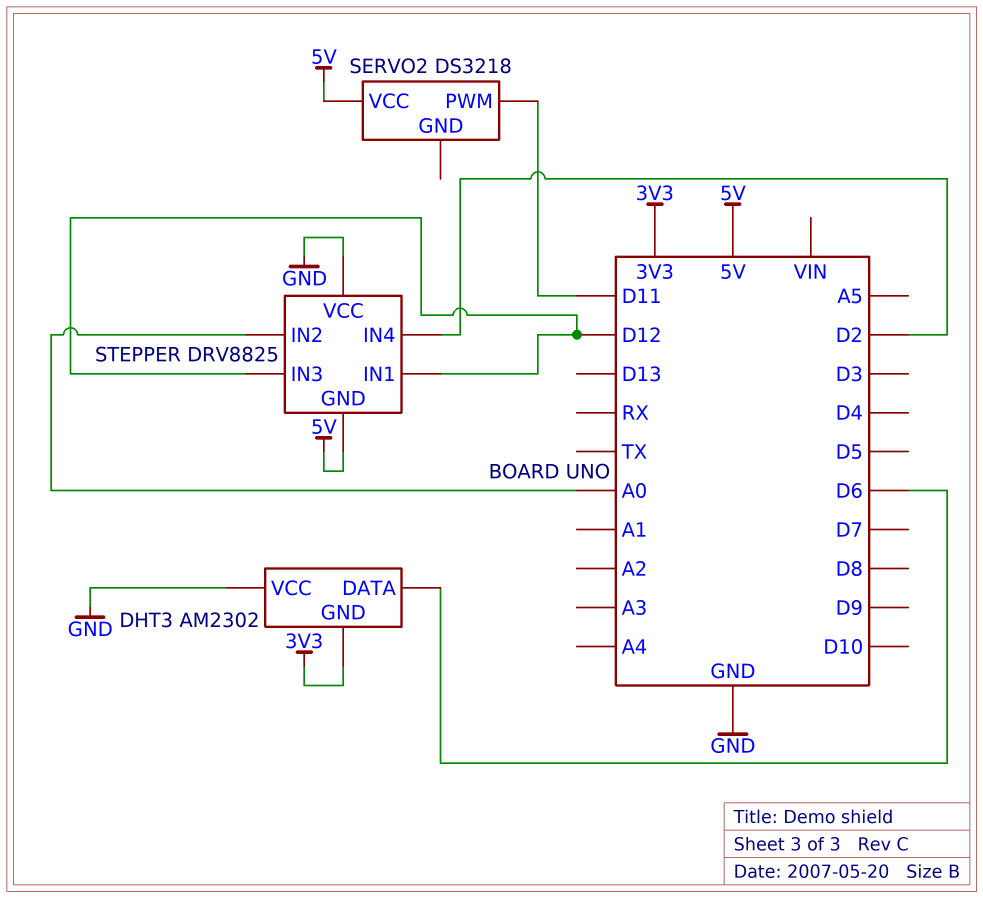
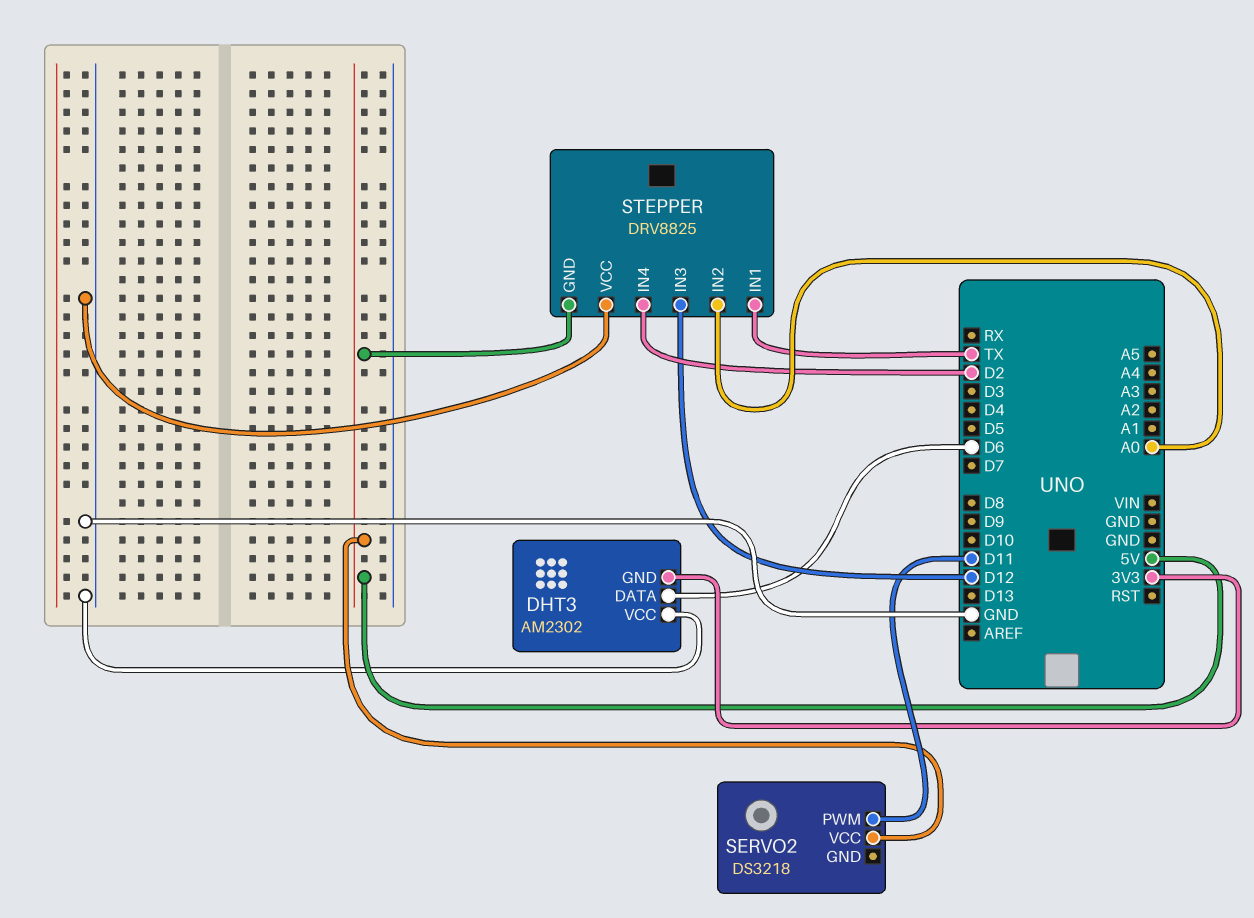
STEPPER pin IN1: D12 -> TX

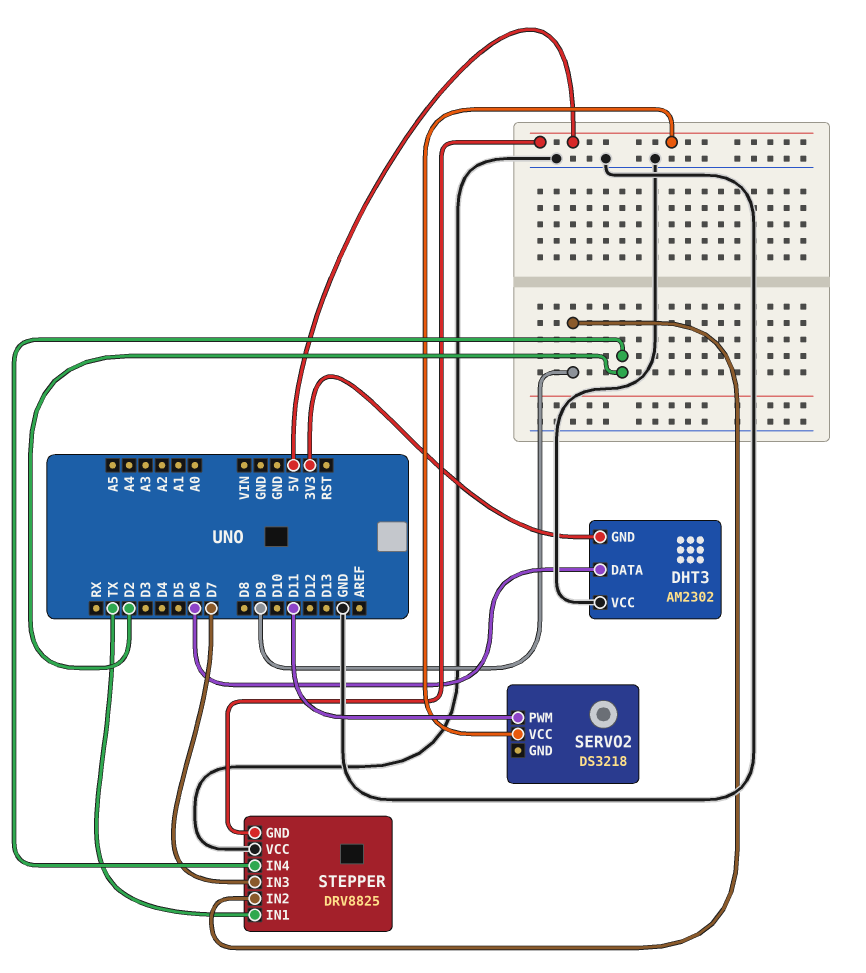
STEPPER pin IN2: A0 -> D9
STEPPER pin IN3: D12 -> D7

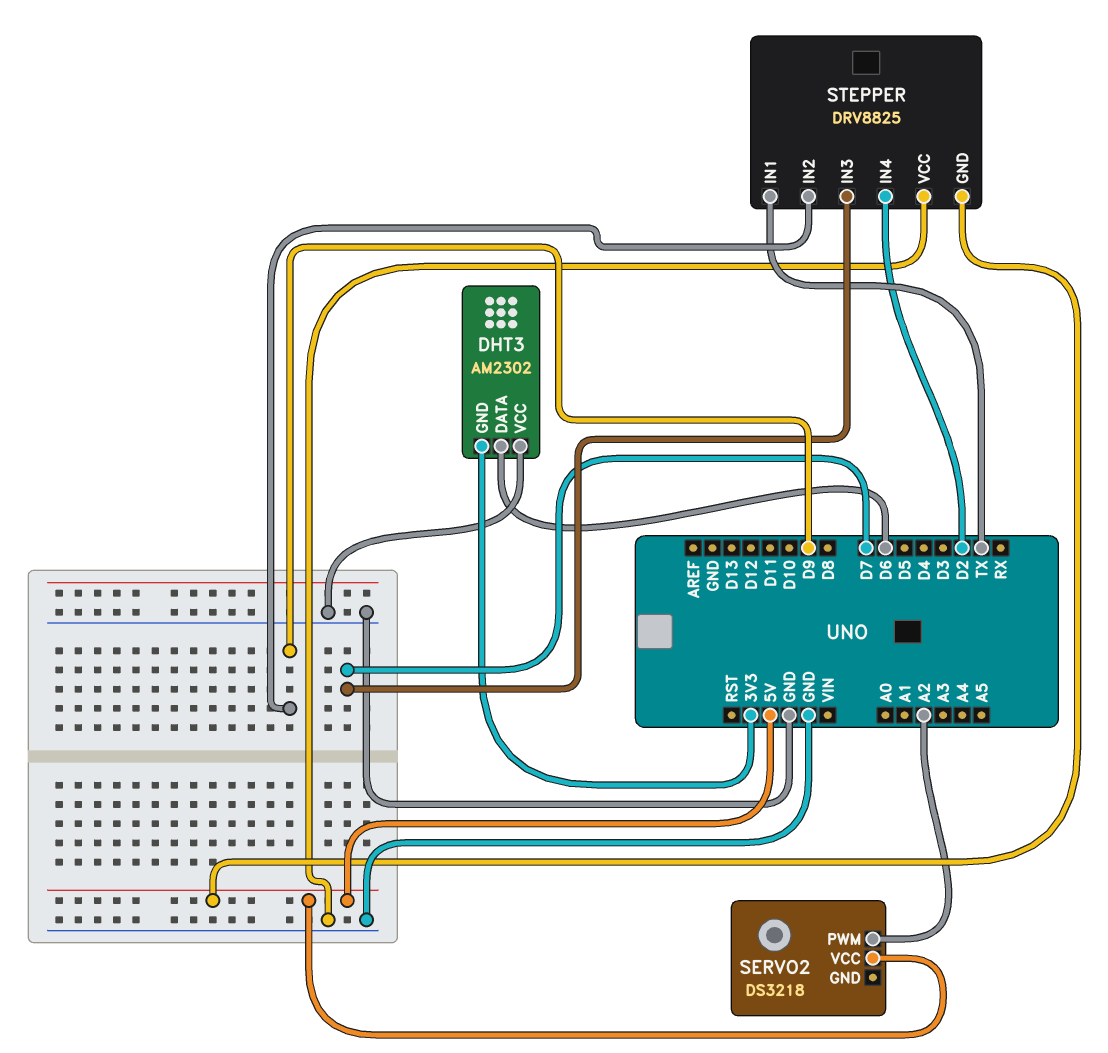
SERVO2 pin PWM: D11 -> A2

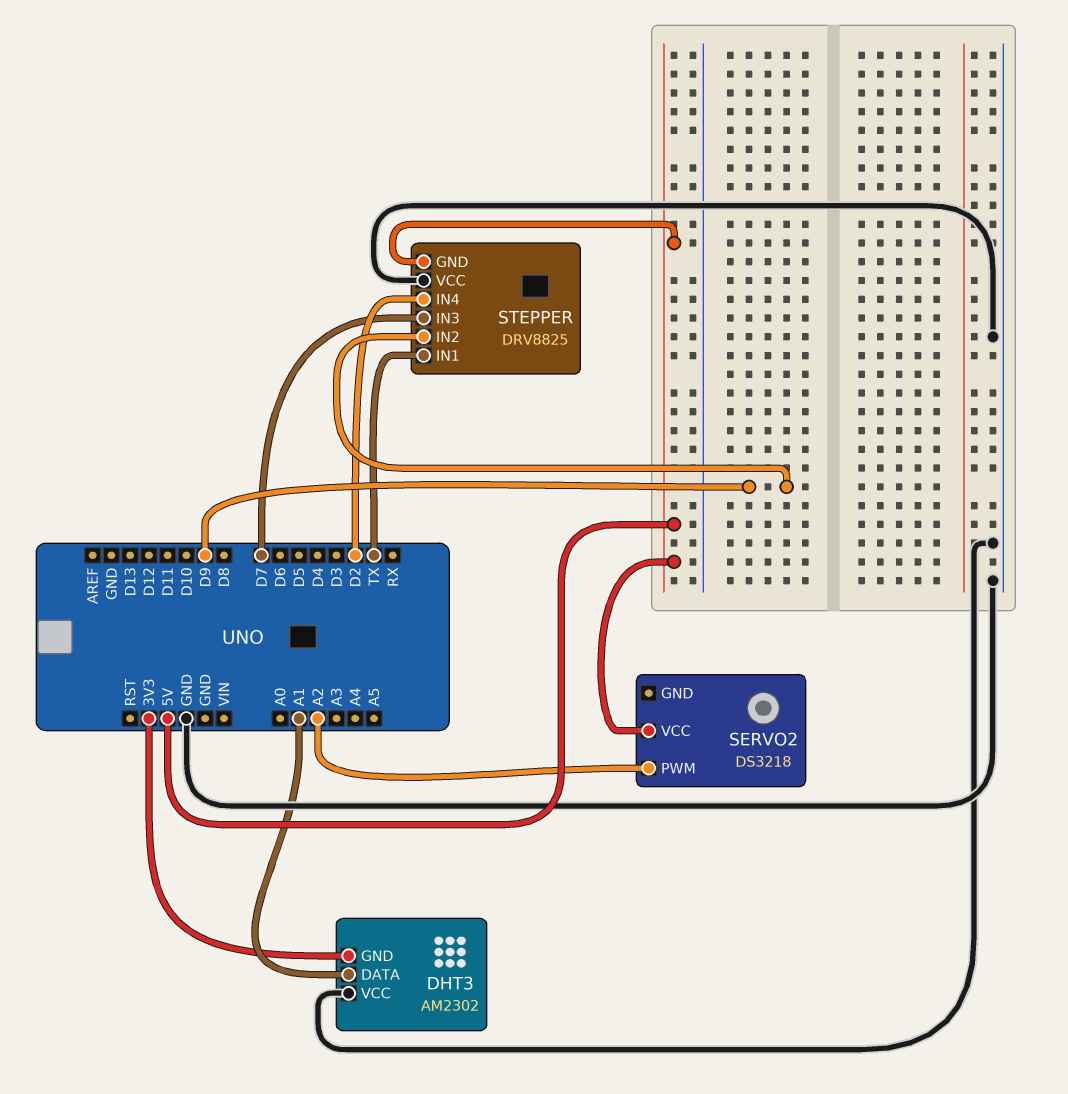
DHT3 pin DATA: D6 -> A1

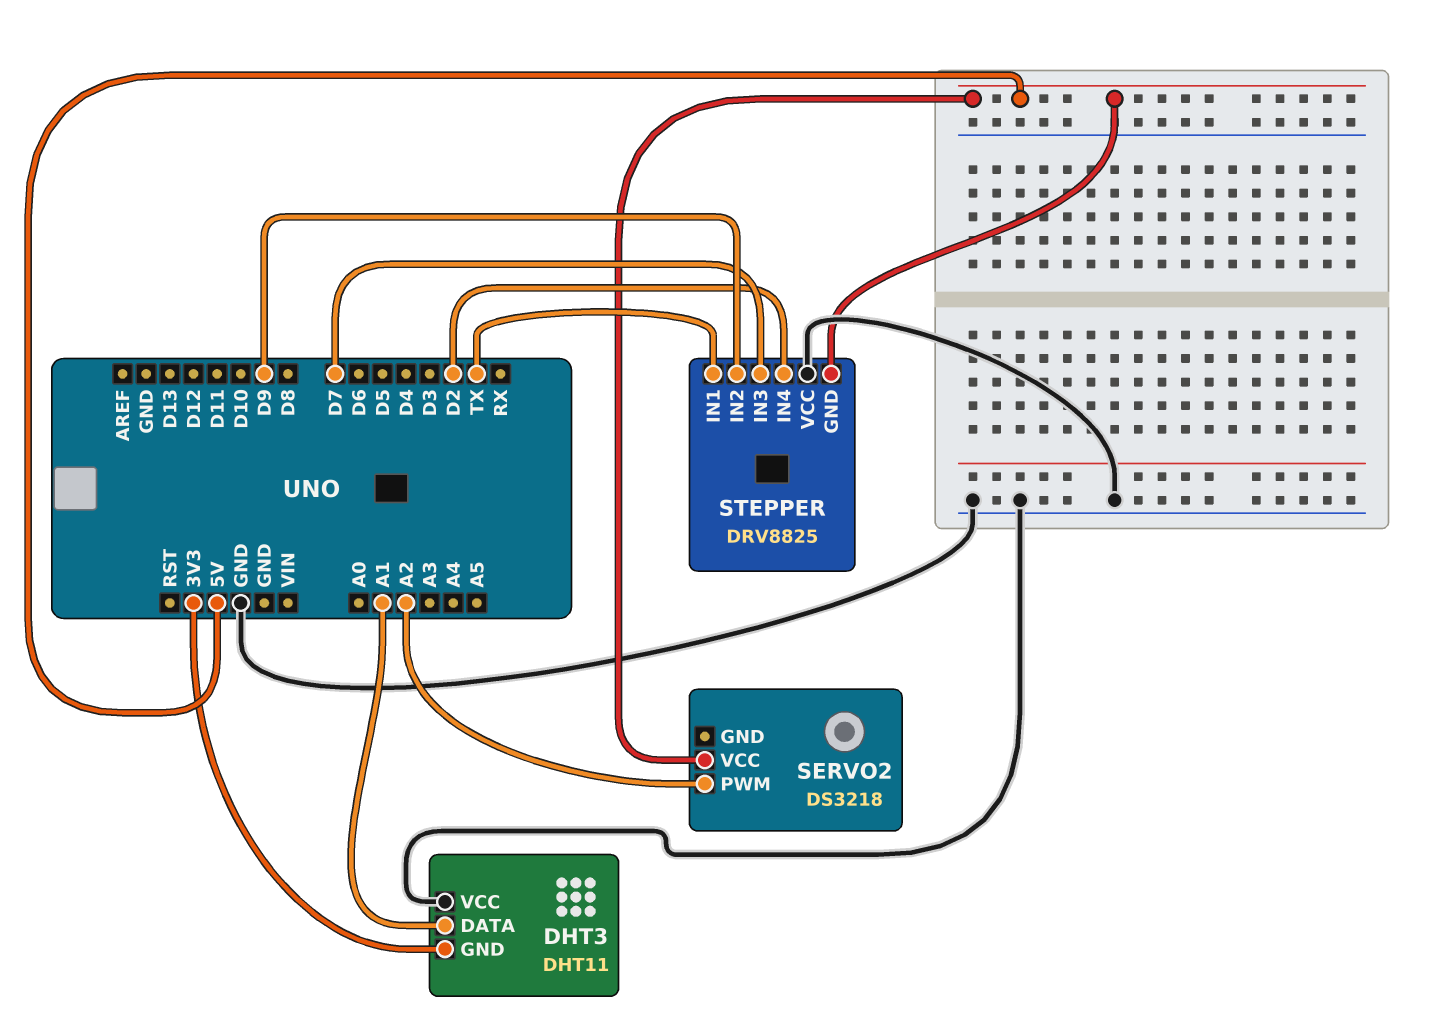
DHT3: AM2302 -> DHT11

